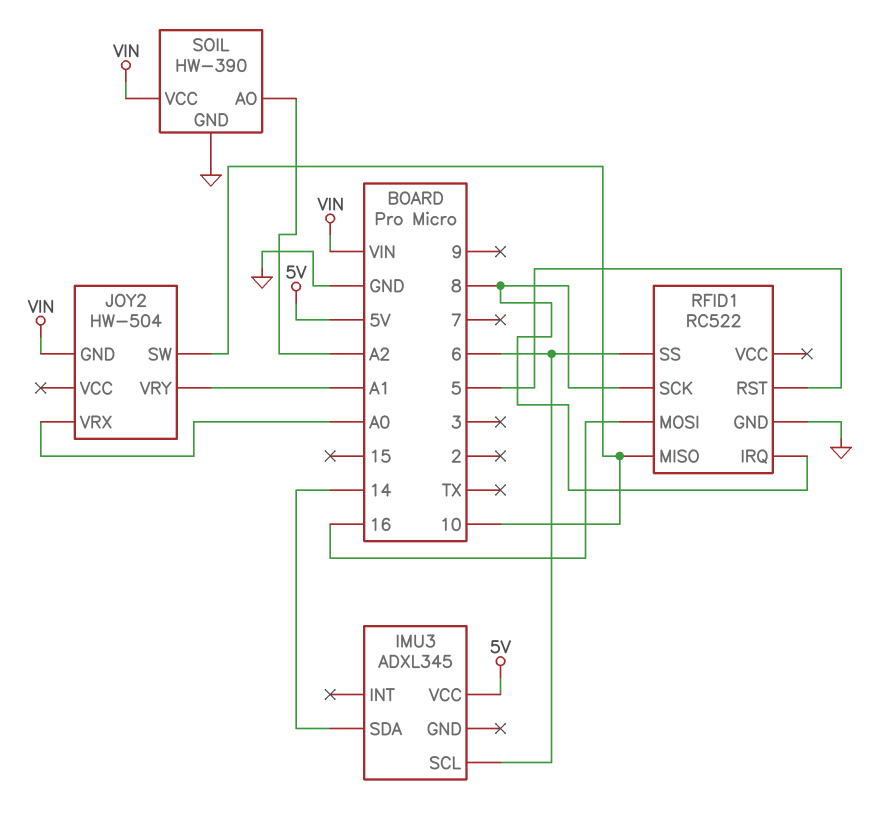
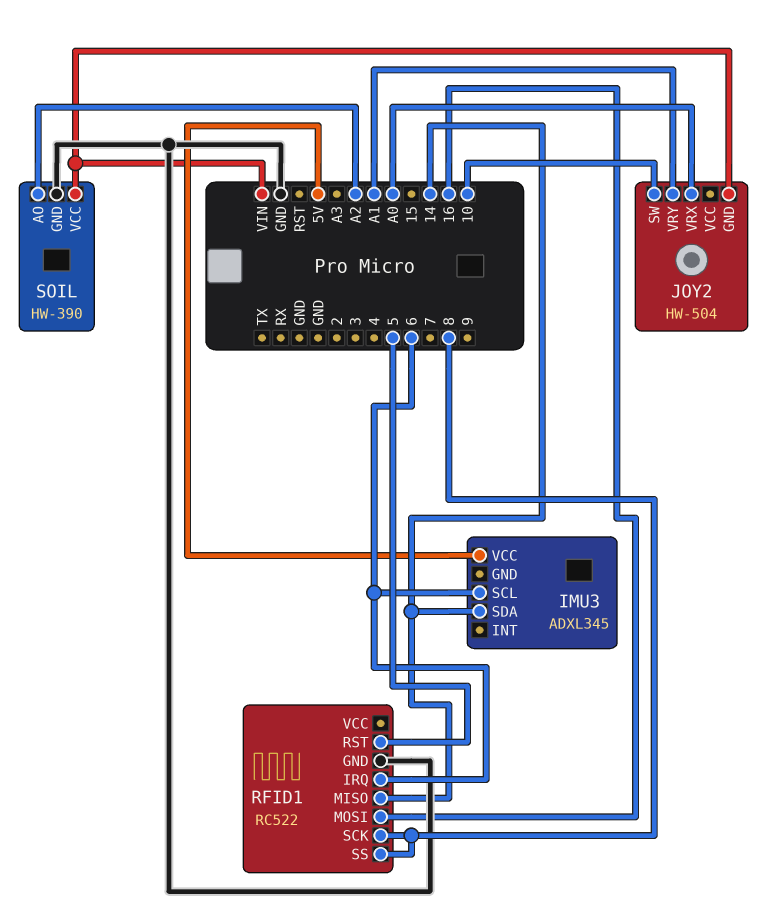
RFID1 pin IRQ: 8 -> 6
RFID1 pin MISO: 10 -> 14
RFID1 pin SS: 6 -> 8

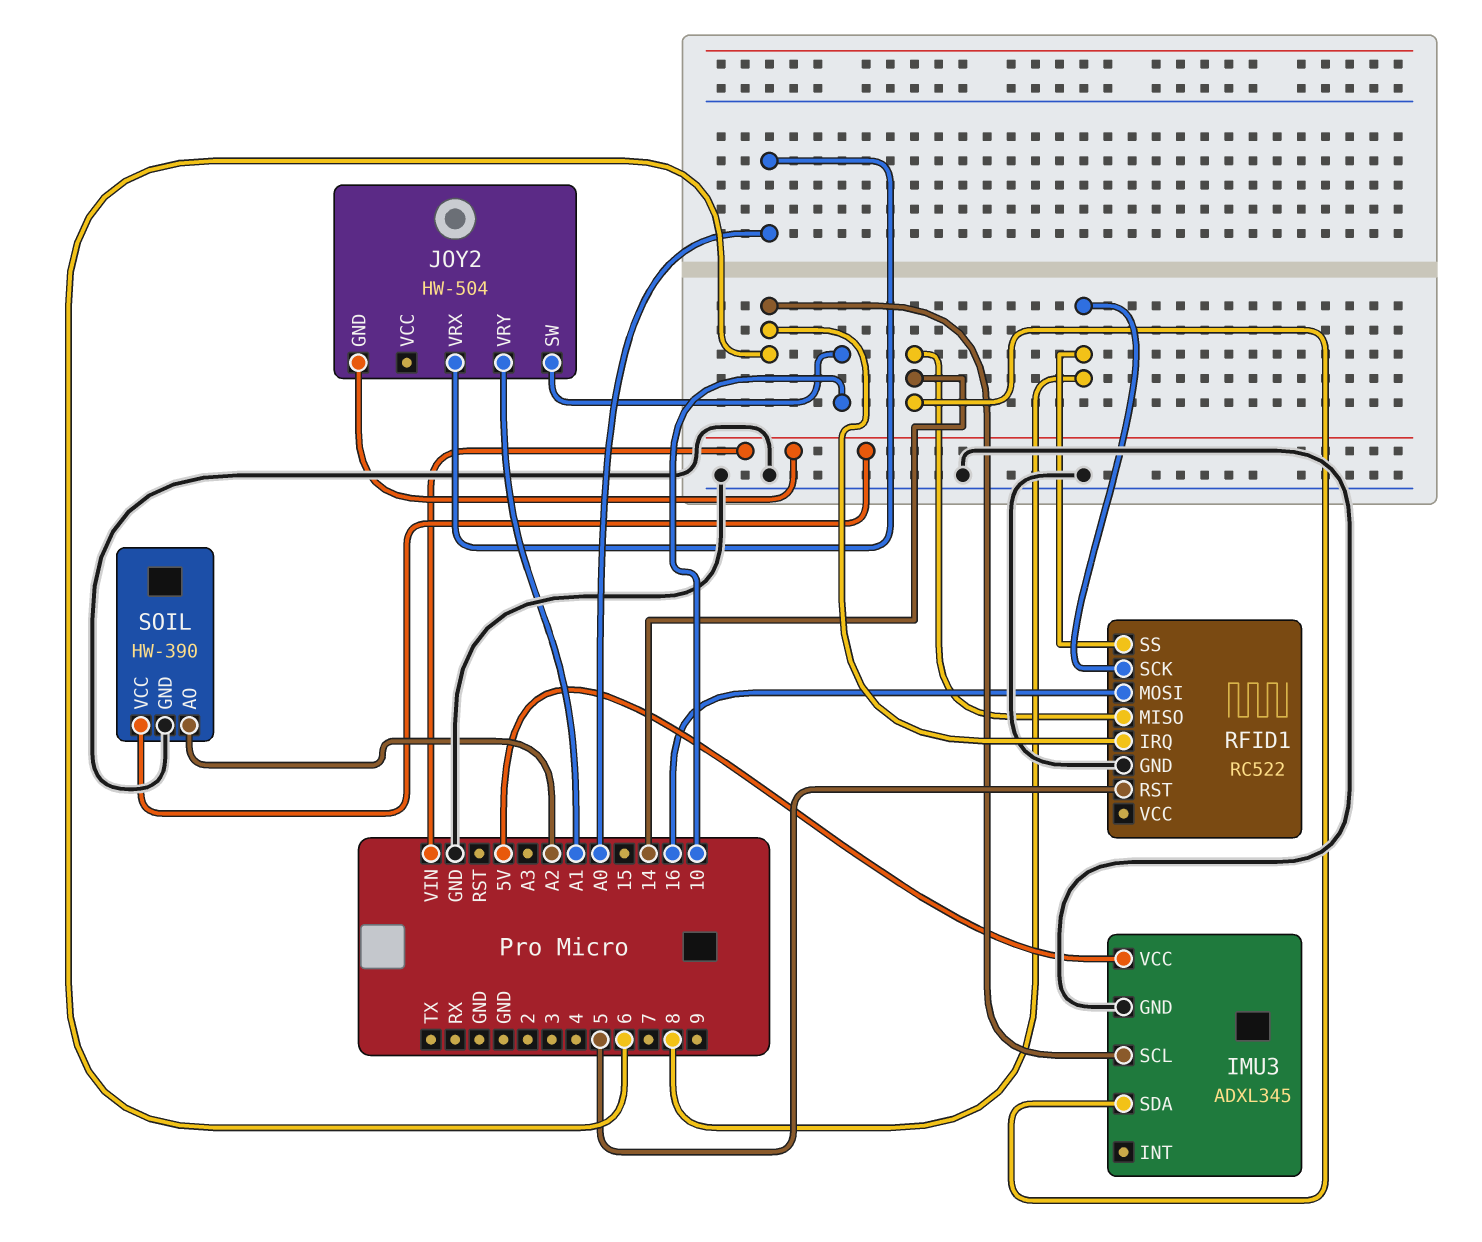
IMU3 pin GND: none -> GND

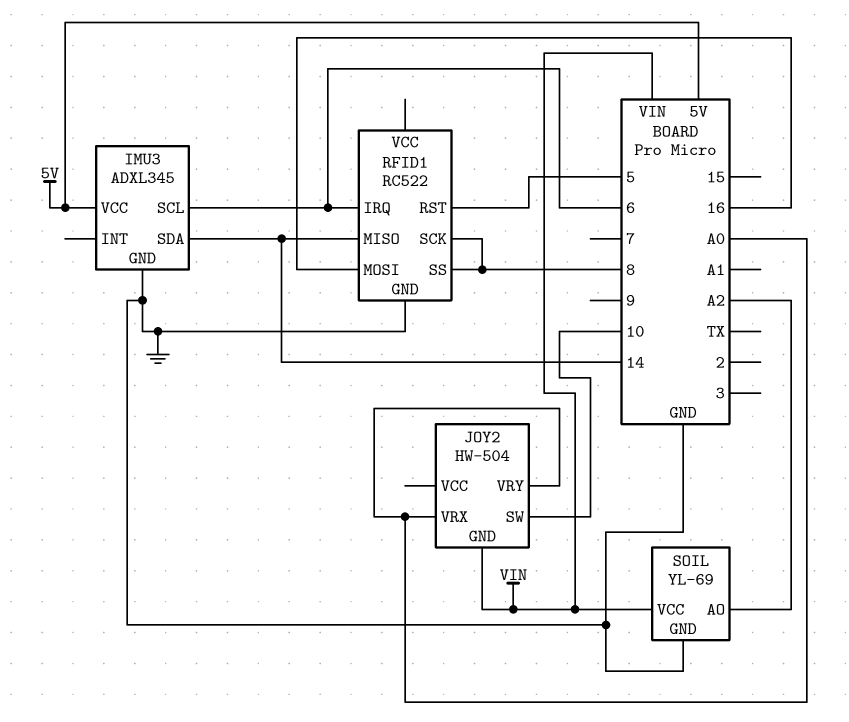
JOY2 pin VRY: A1 -> A0
SOIL: HW-390 -> YL-69

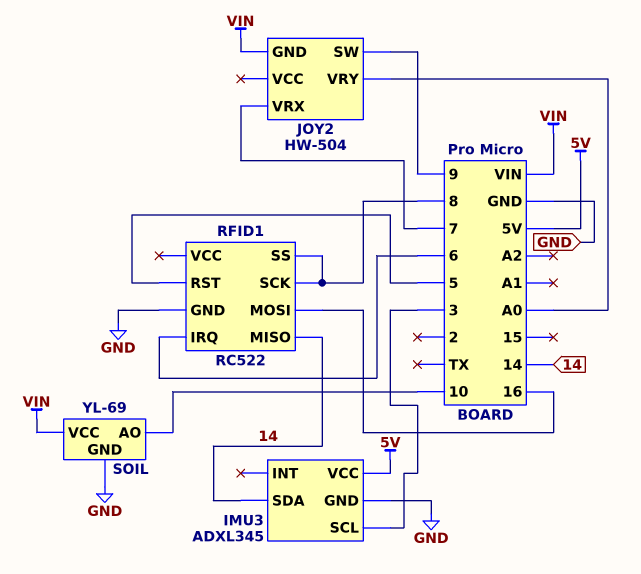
IMU3 pin SCL: 6 -> 3
JOY2 pin SW: 10 -> 9
JOY2 pin VRX: A0 -> 7
SOIL pin AO: A2 -> 10

